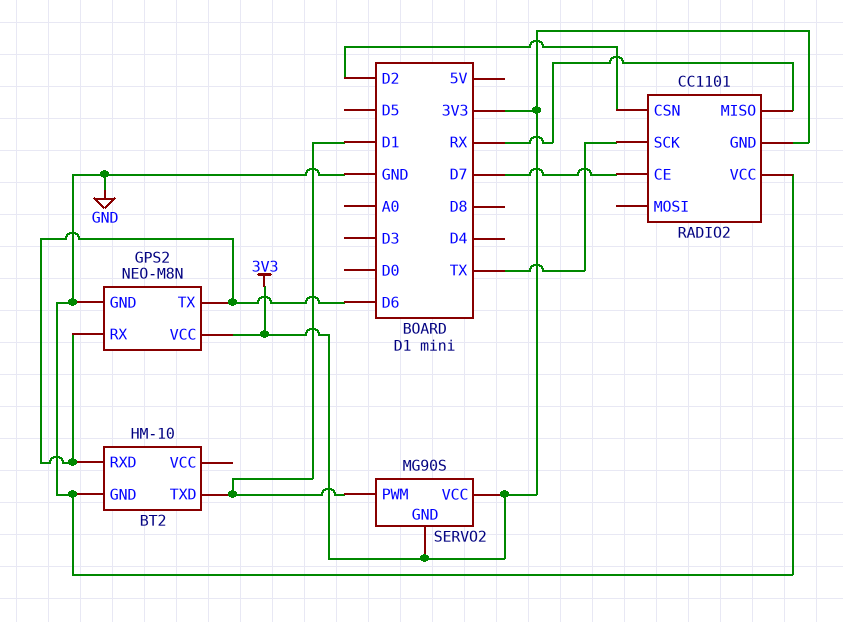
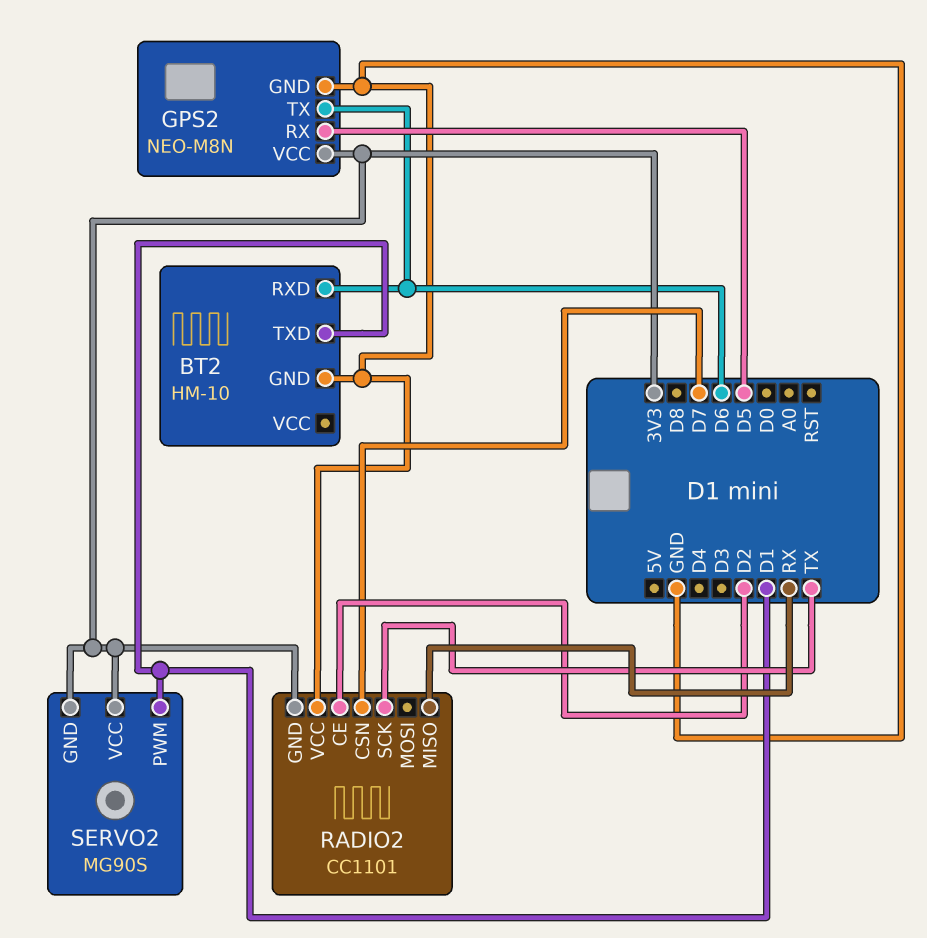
GPS2 pin RX: D6 -> D5
RADIO2 pin CE: D7 -> D2
RADIO2 pin CSN: D2 -> D7

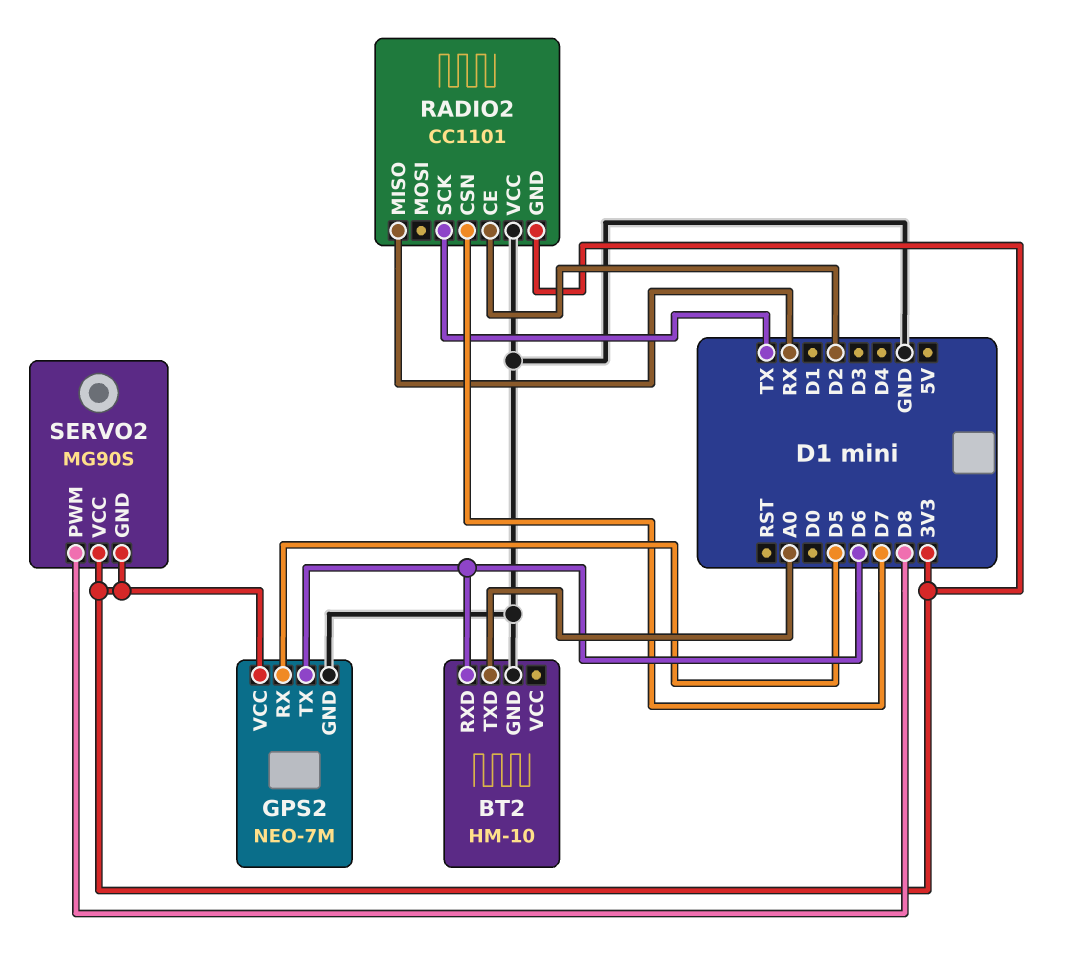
BT2 pin TXD: D1 -> A0
GPS2: NEO-M8N -> NEO-7M
SERVO2 pin PWM: D1 -> D8

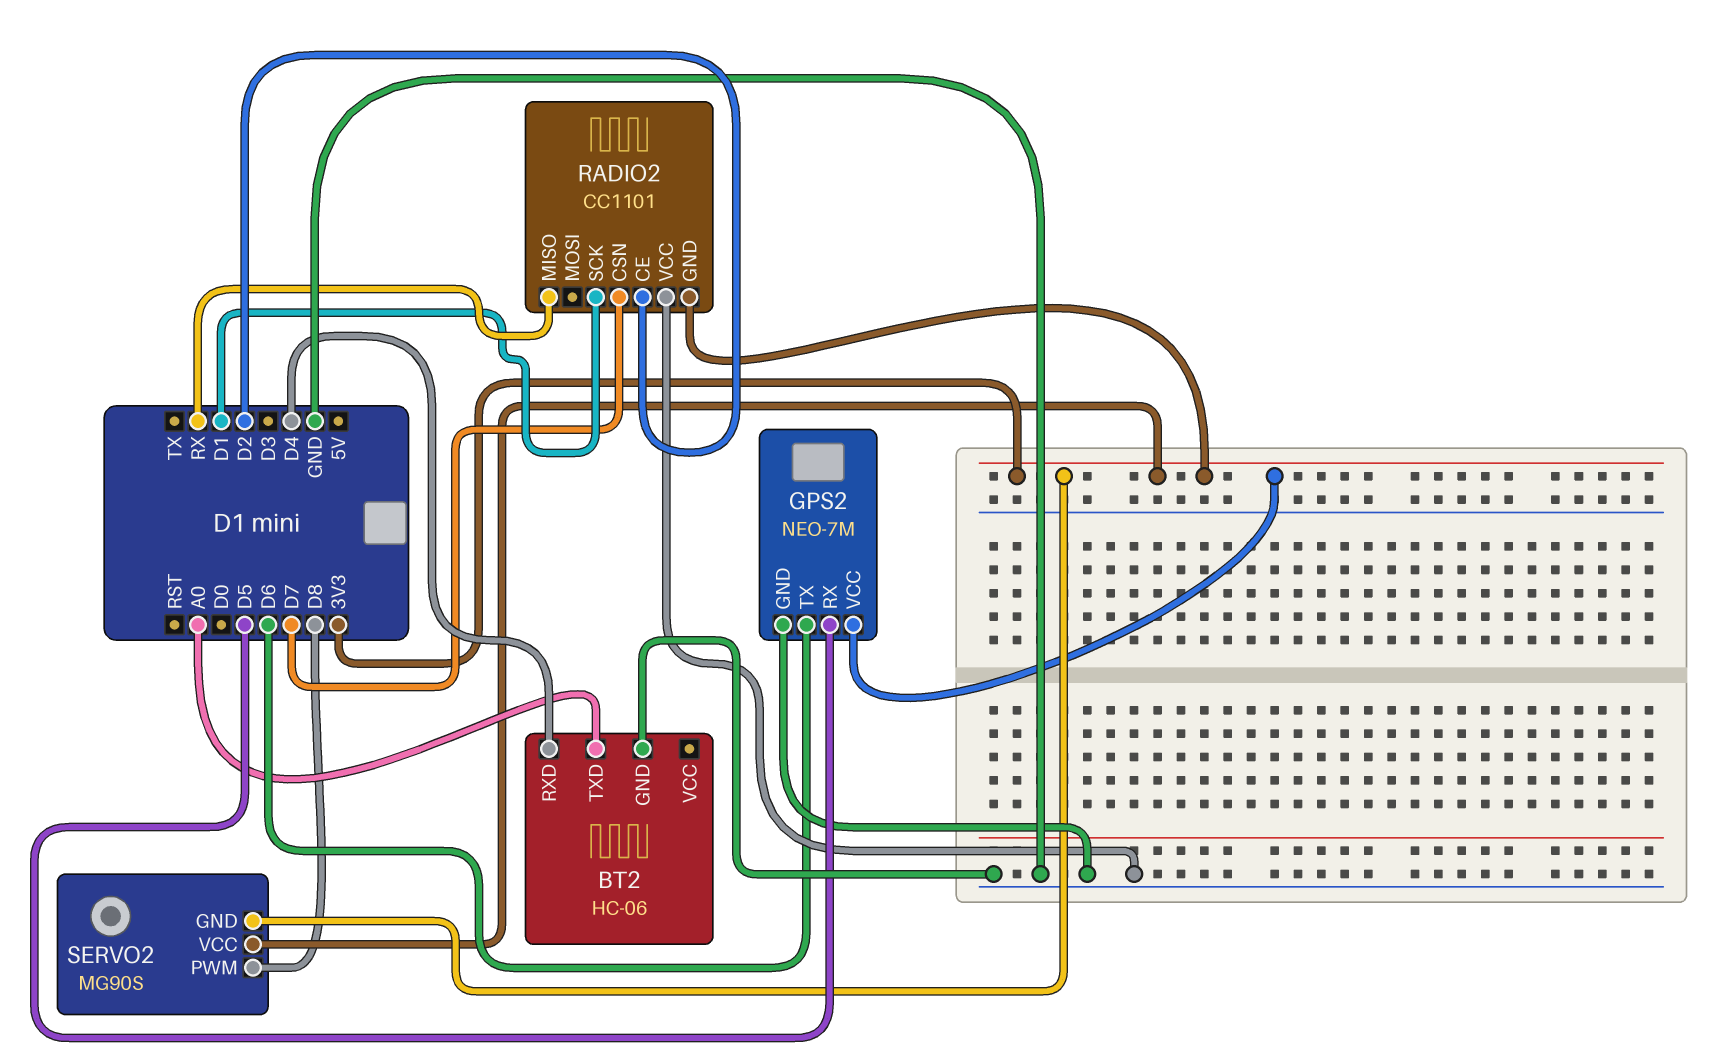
BT2: HM-10 -> HC-06
BT2 pin RXD: D6 -> D4
RADIO2 pin SCK: TX -> D1

